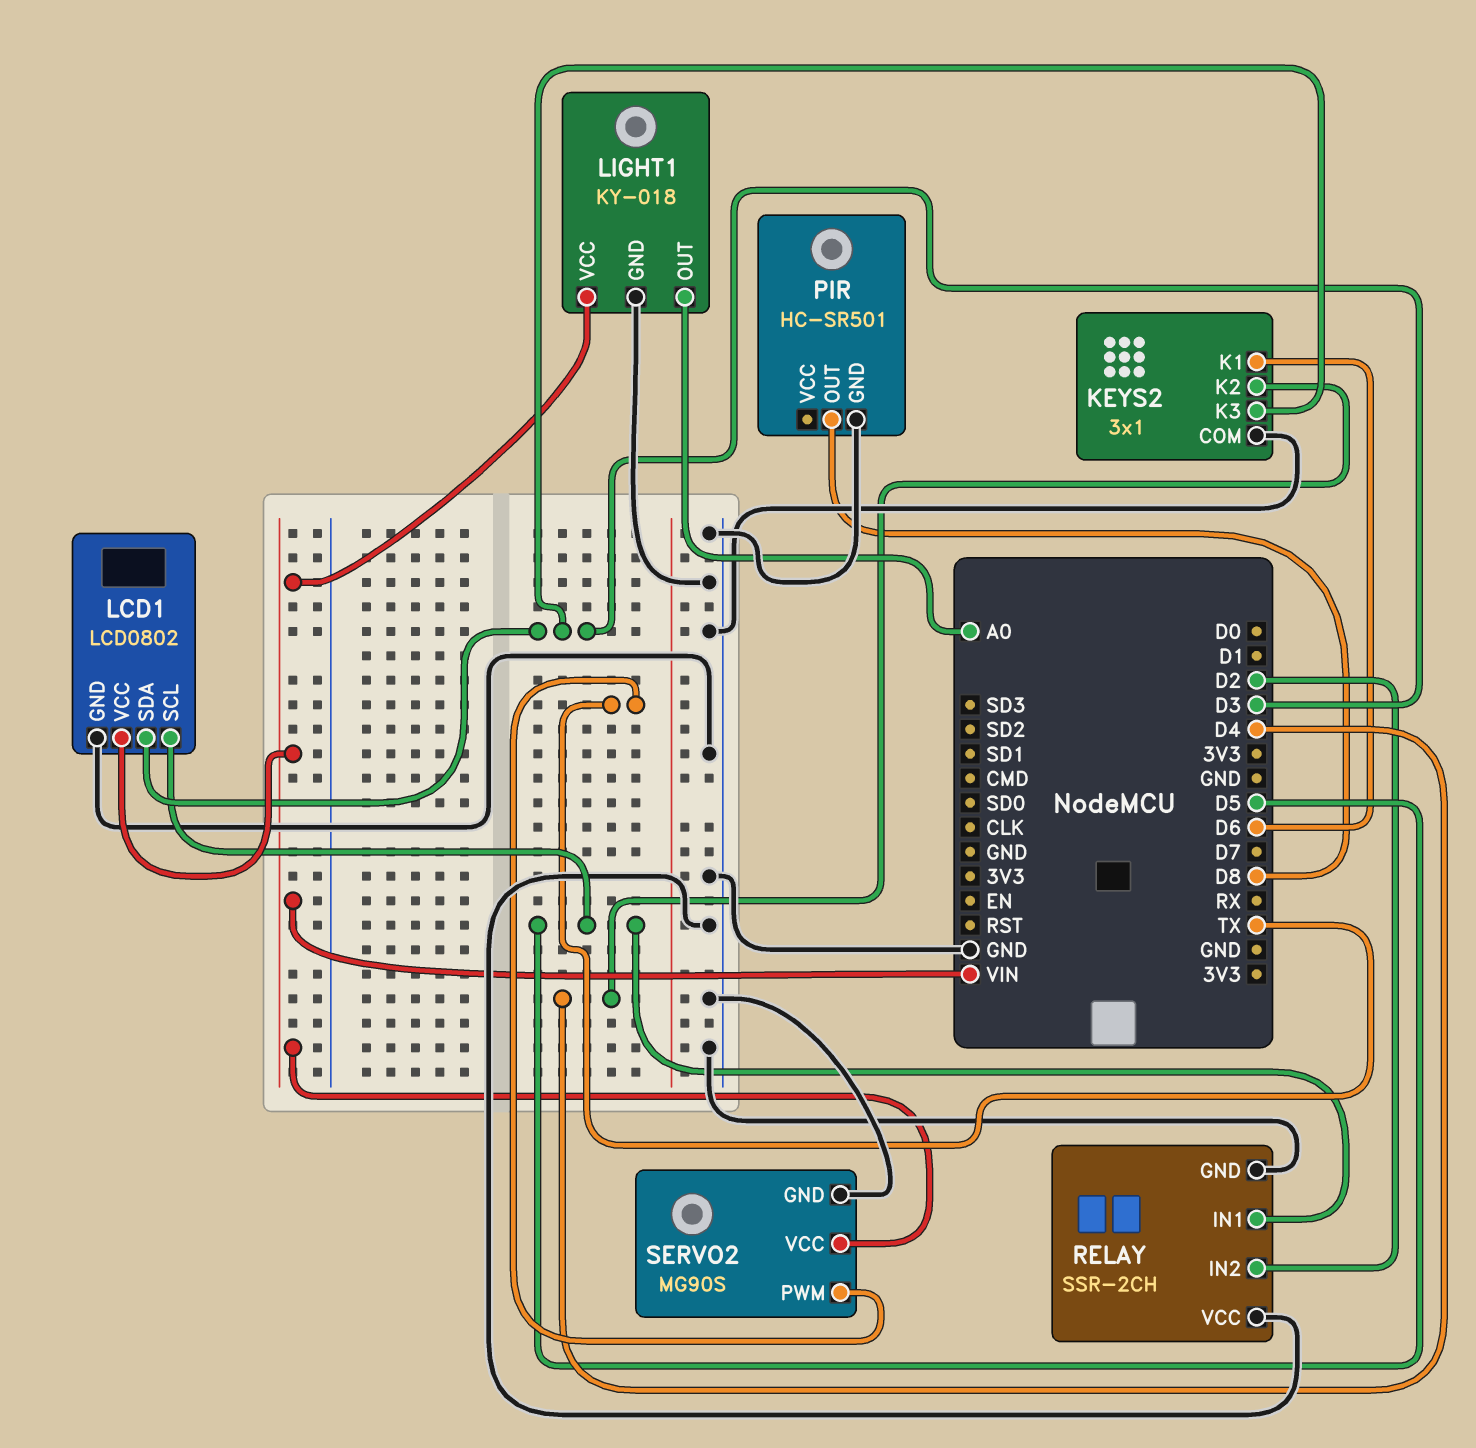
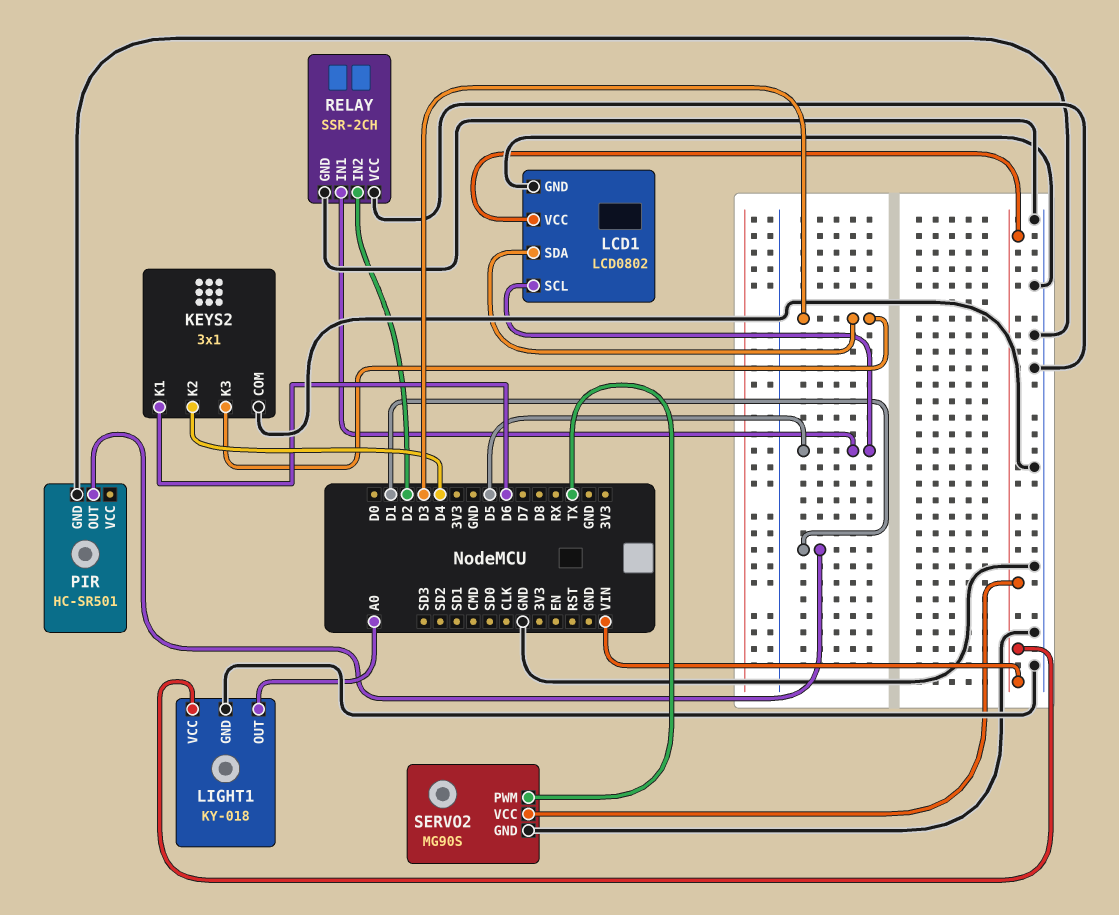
PIR pin OUT: D8 -> D1

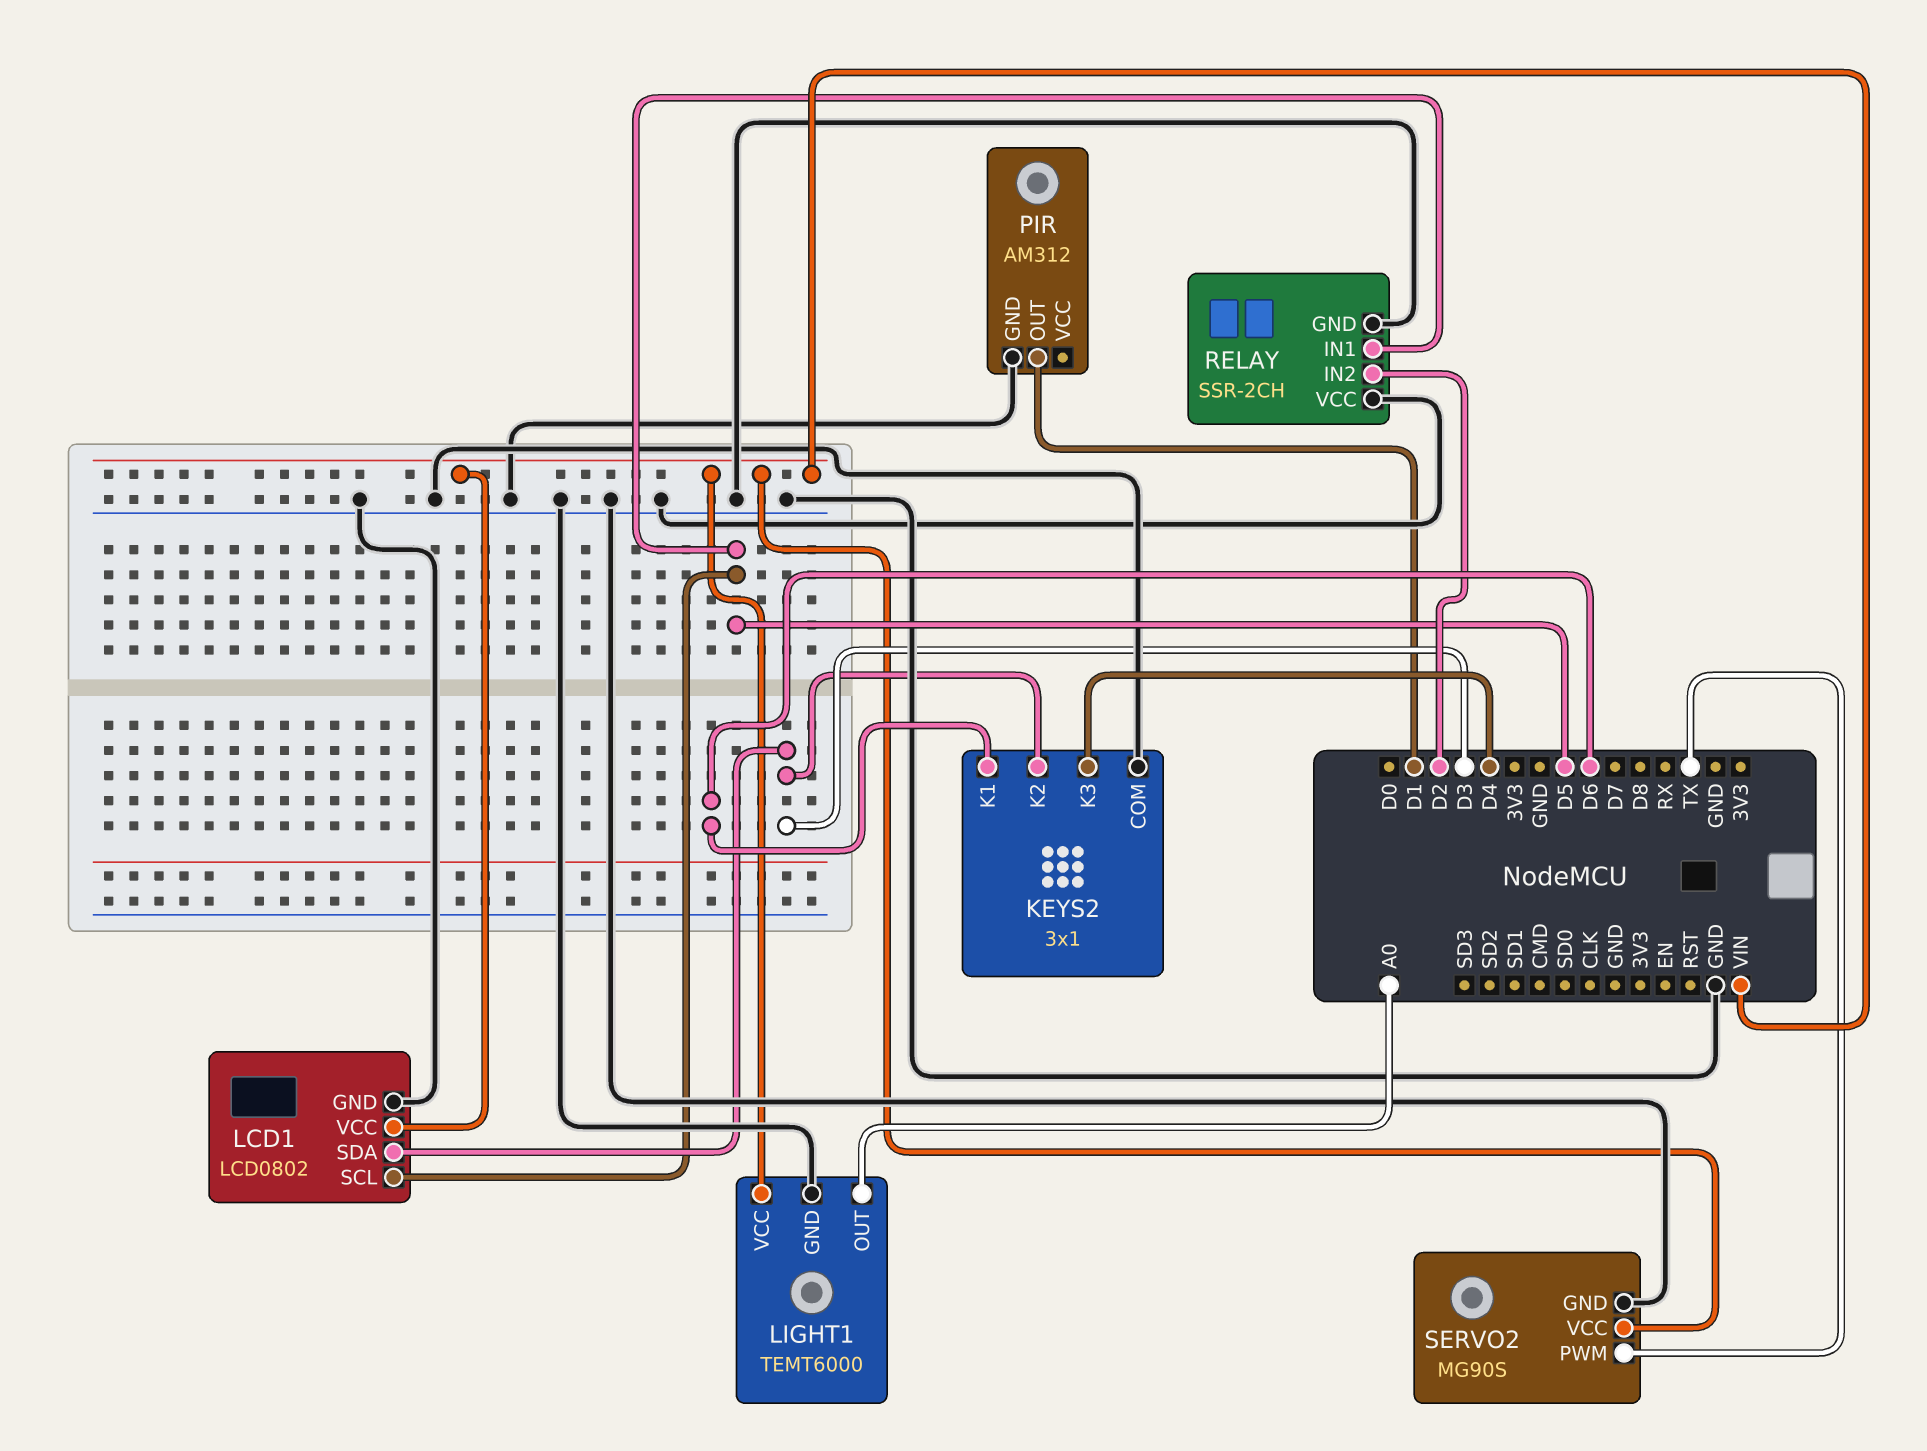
KEYS2 pin K2: D4 -> D3
KEYS2 pin K3: D3 -> D4
LIGHT1: KY-018 -> TEMT6000
PIR: HC-SR501 -> AM312

